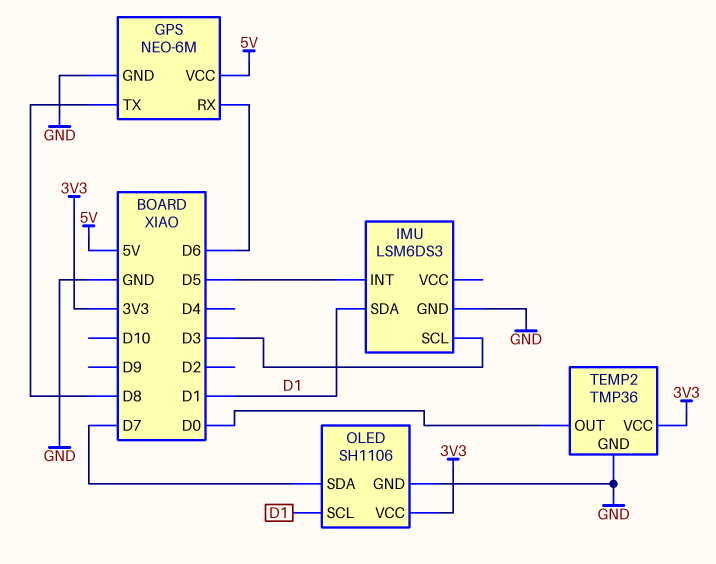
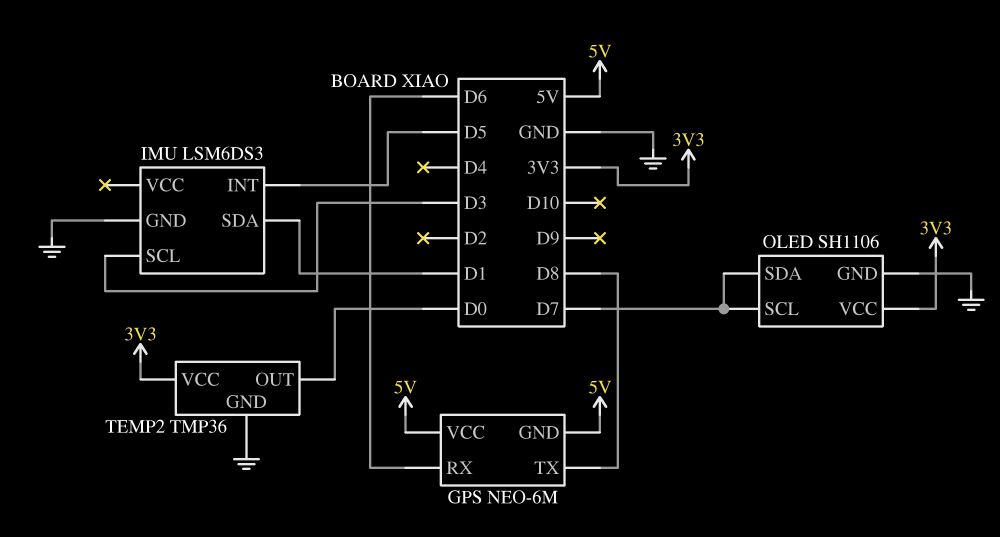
GPS pin GND: GND -> 5V
OLED pin SCL: D1 -> D7

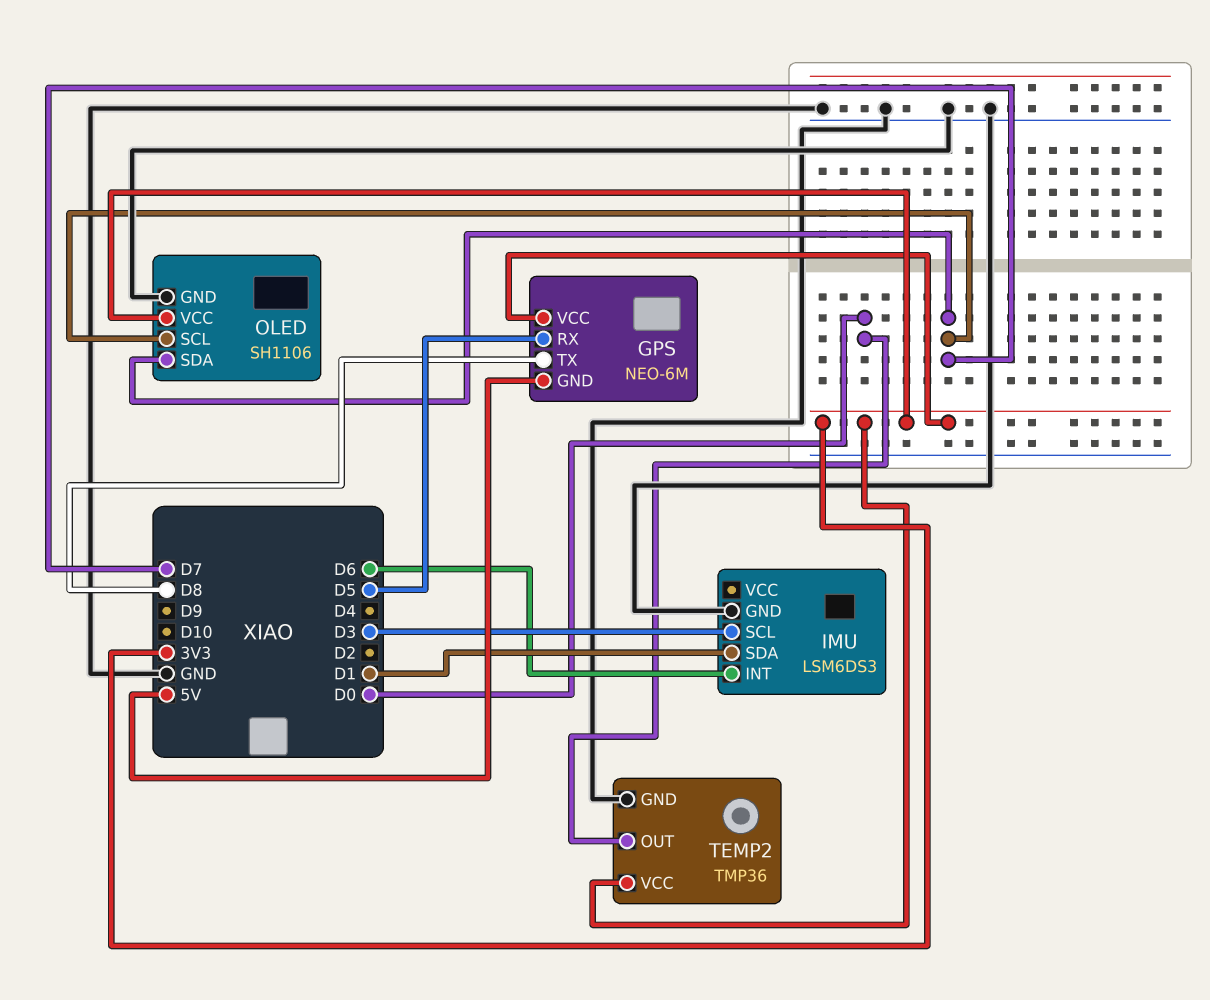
GPS pin RX: D6 -> D5
GPS pin VCC: 5V -> 3V3
IMU pin INT: D5 -> D6

